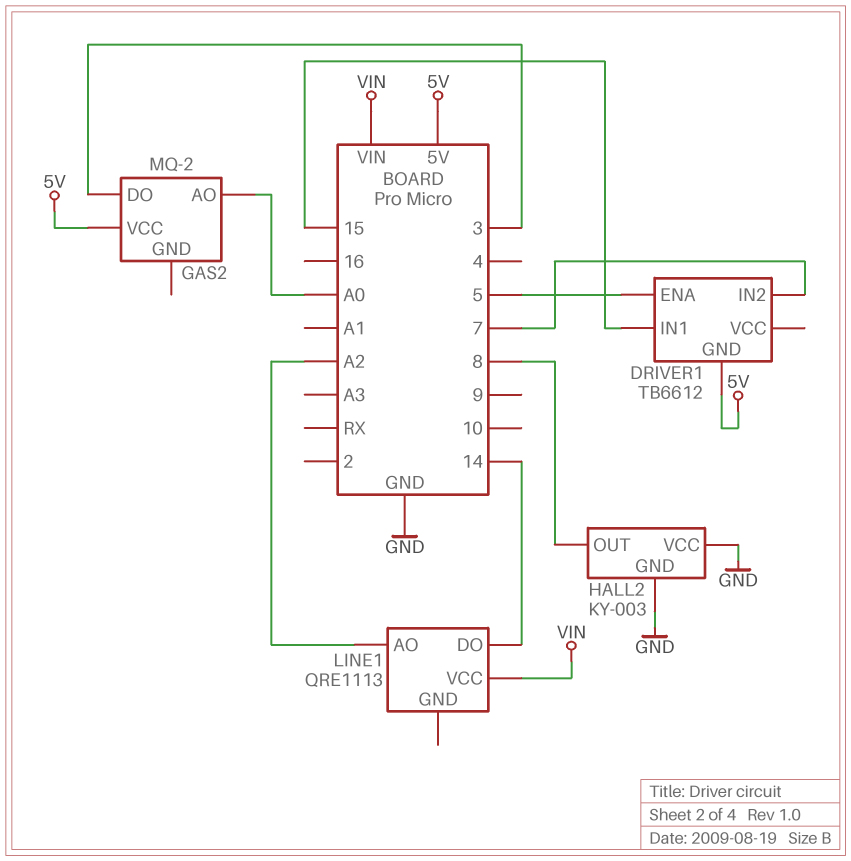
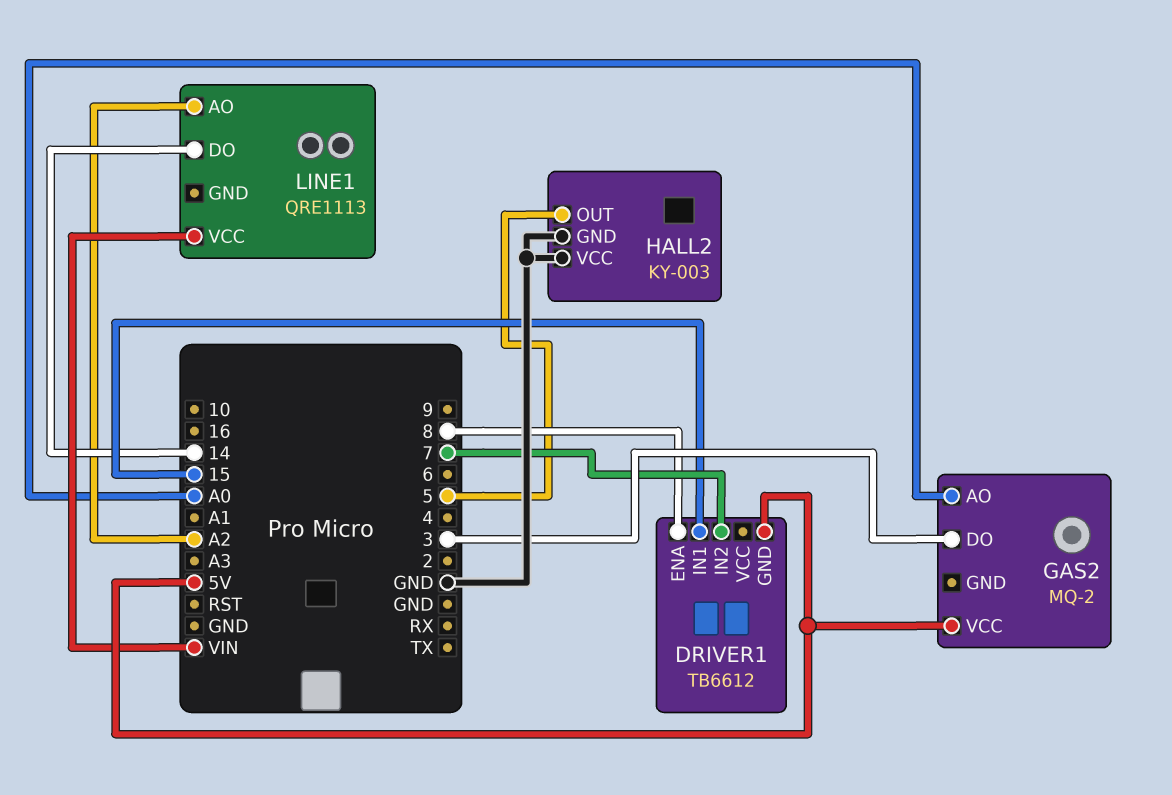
DRIVER1 pin ENA: 5 -> 8
HALL2 pin OUT: 8 -> 5

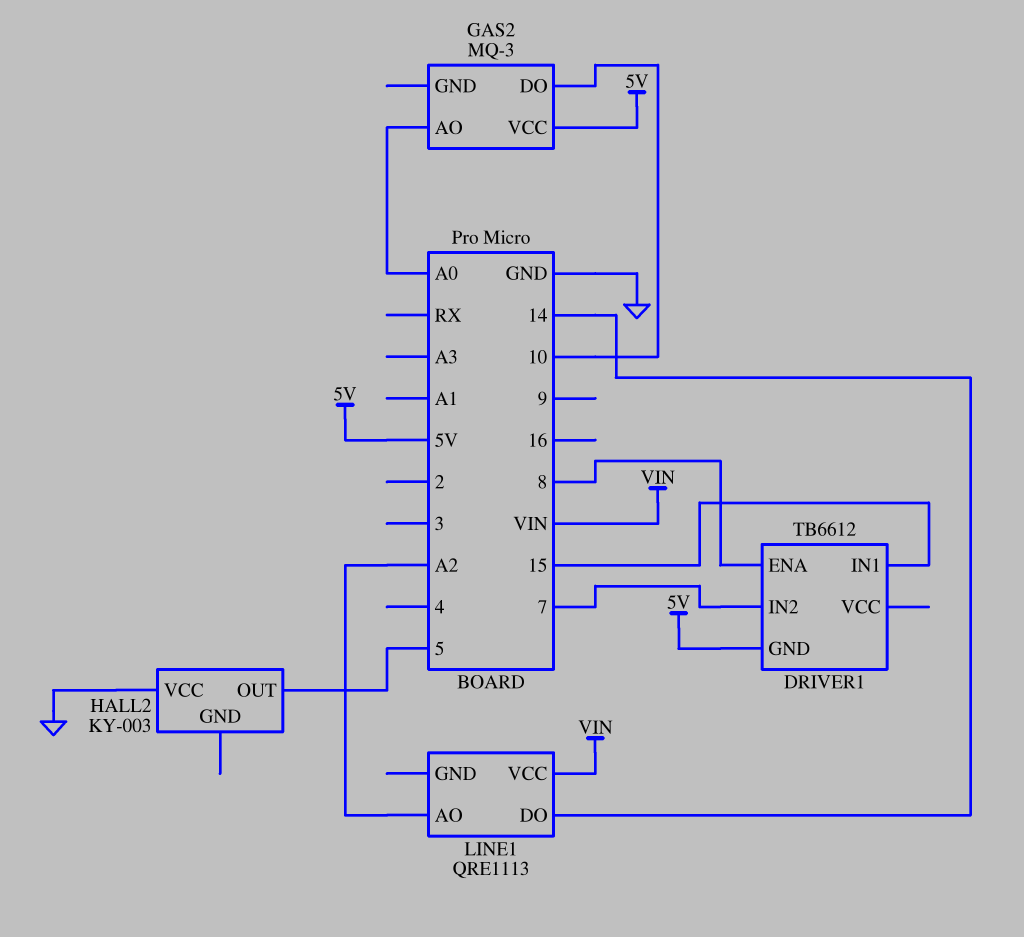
GAS2: MQ-2 -> MQ-3
GAS2 pin DO: 3 -> 10
HALL2 pin GND: GND -> none

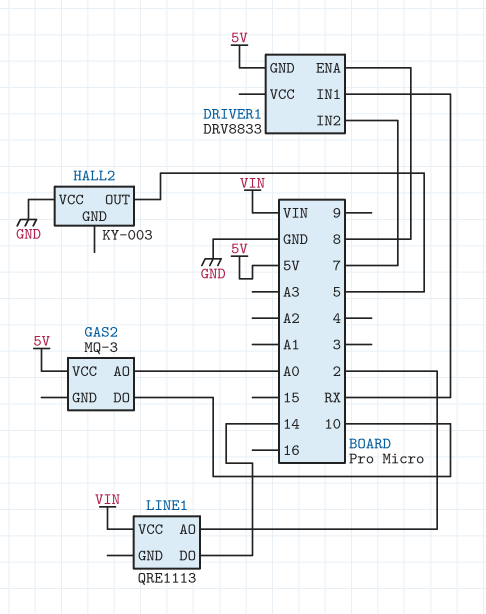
DRIVER1: TB6612 -> DRV8833
DRIVER1 pin IN1: 15 -> RX
LINE1 pin AO: A2 -> 2

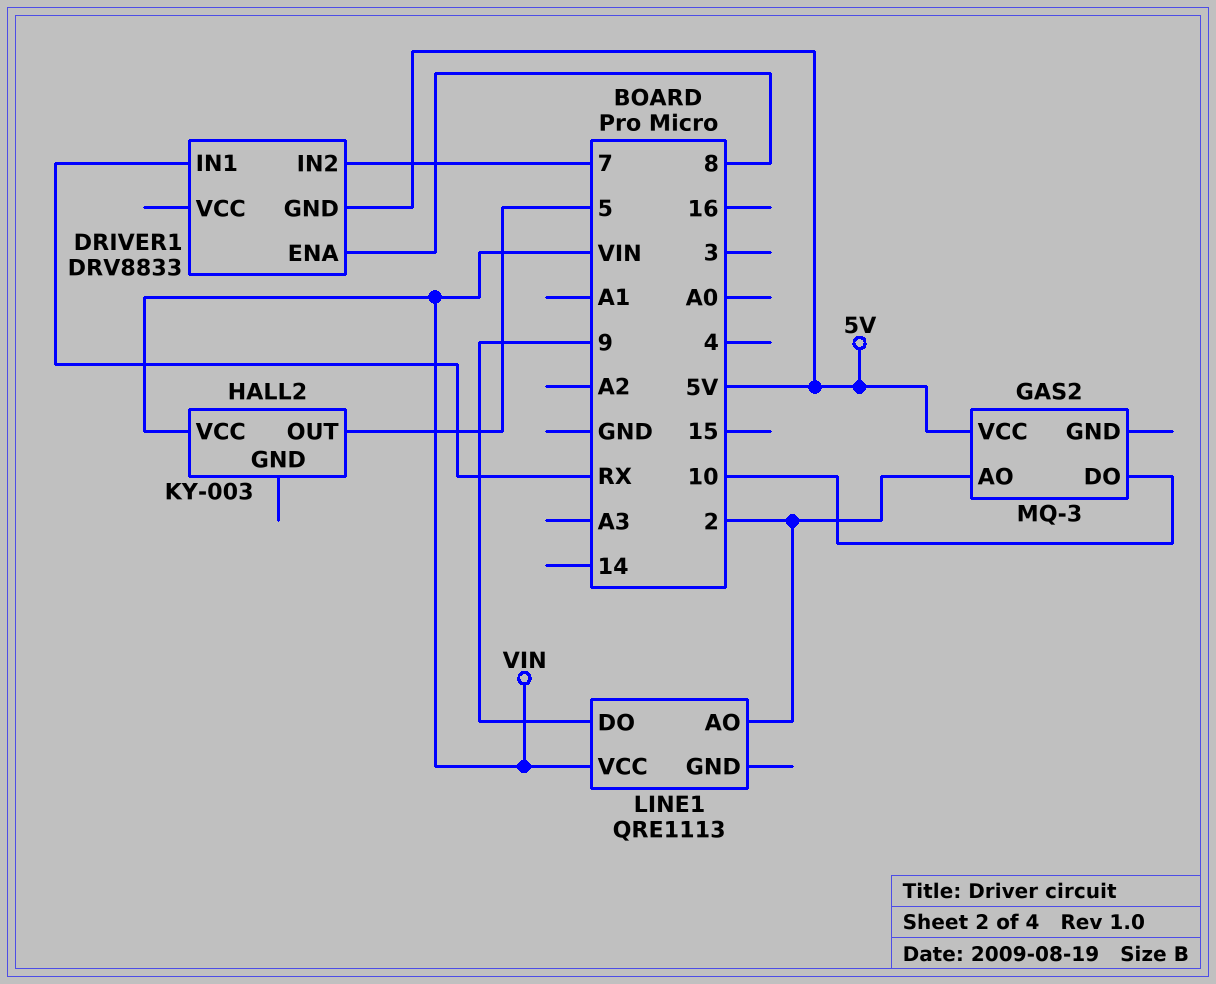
GAS2 pin AO: A0 -> 2
HALL2 pin VCC: GND -> VIN
LINE1 pin DO: 14 -> 9

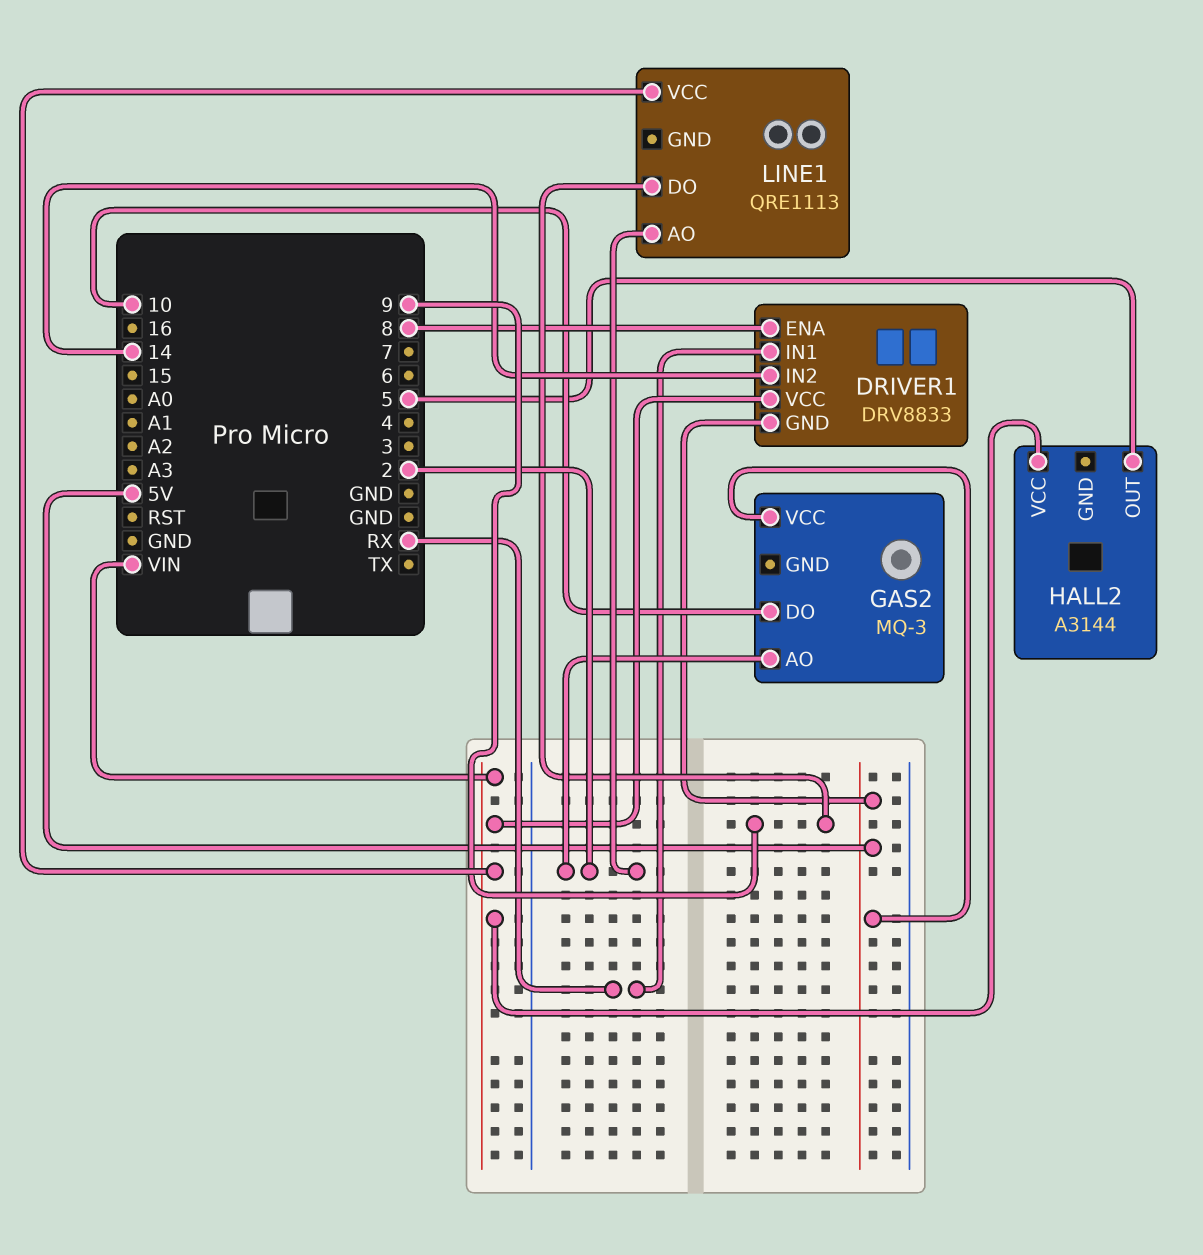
DRIVER1 pin IN2: 7 -> 14
DRIVER1 pin VCC: none -> VIN
HALL2: KY-003 -> A3144

